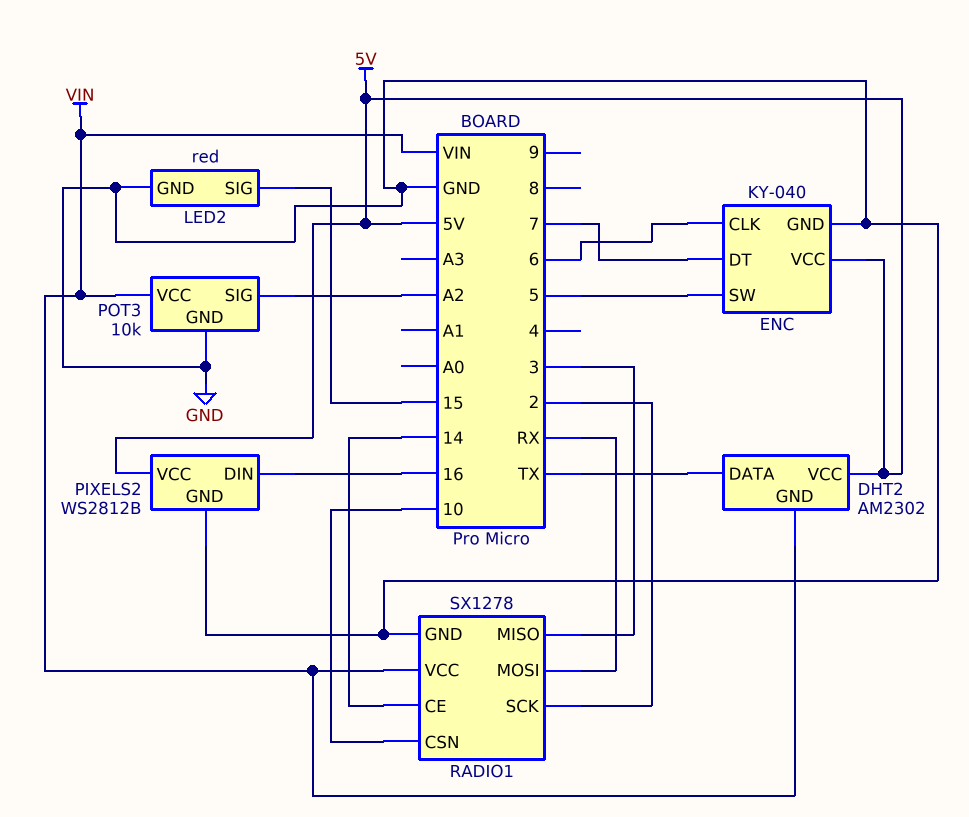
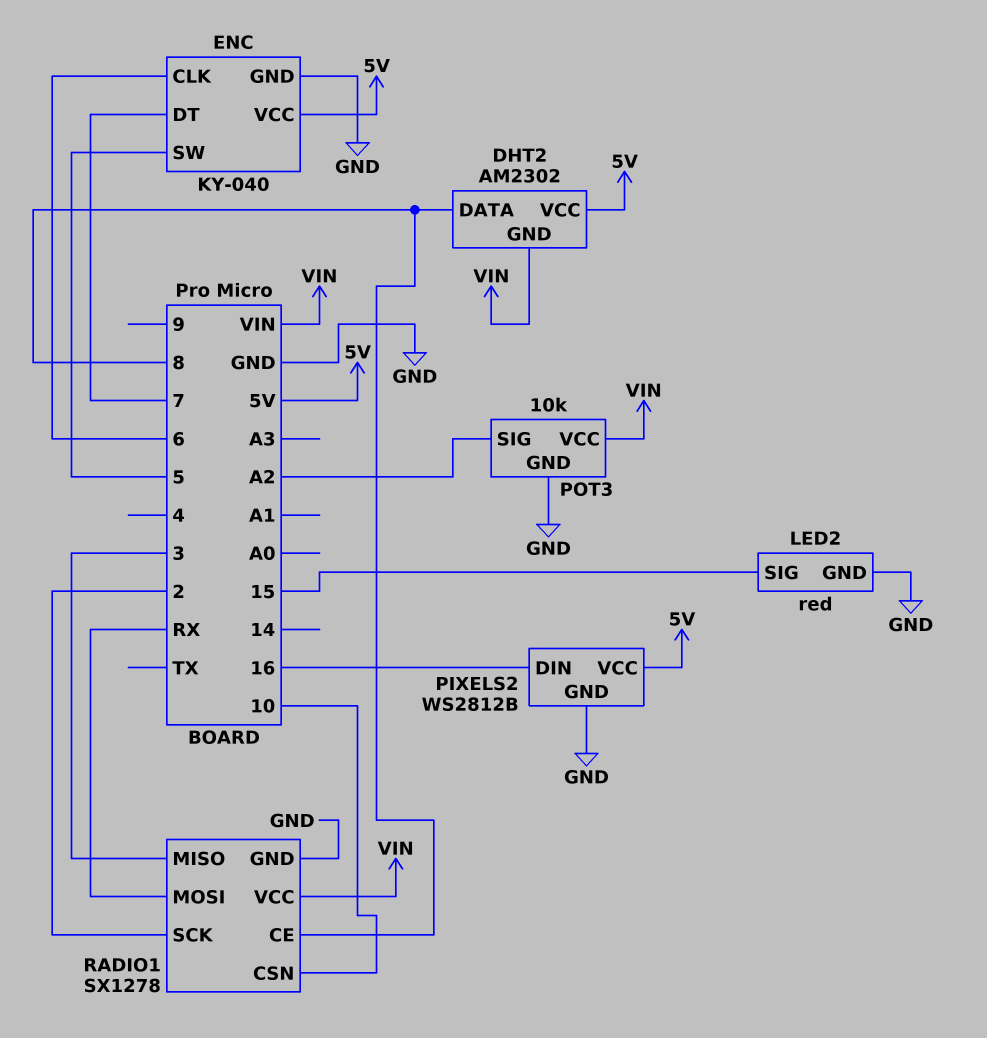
DHT2 pin DATA: TX -> 8
RADIO1 pin CE: 14 -> 8

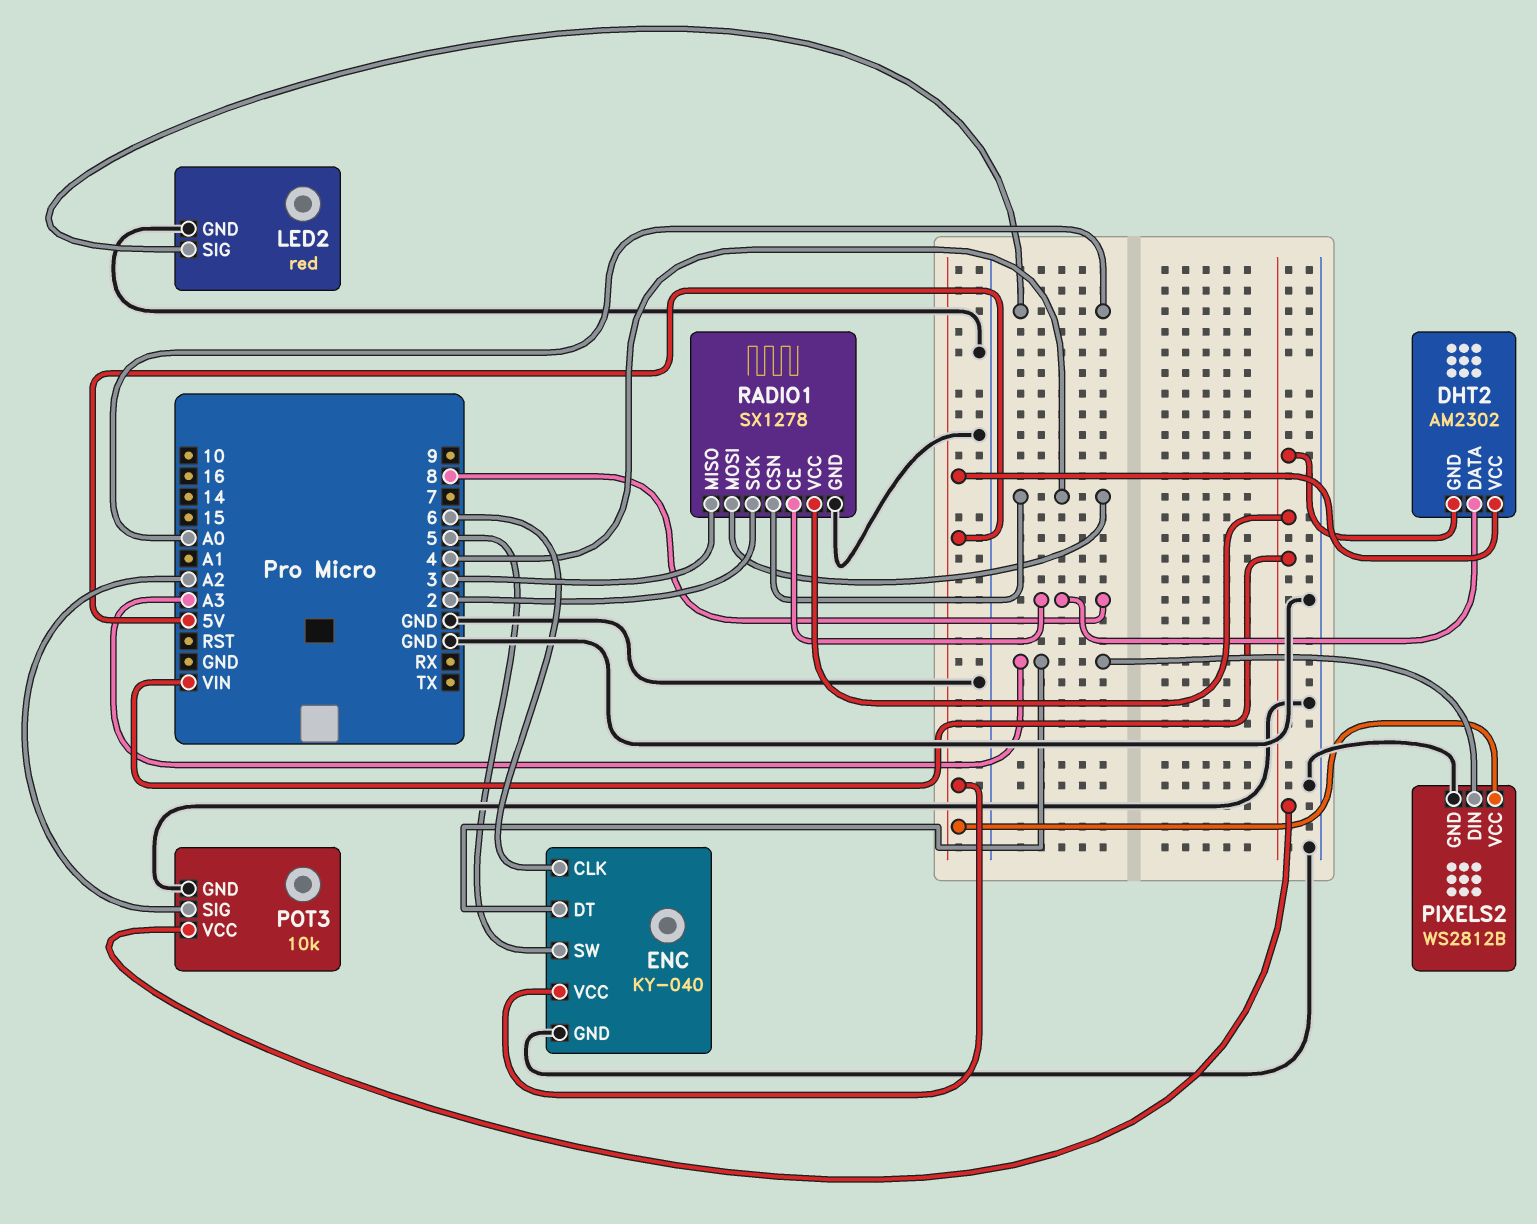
ENC pin DT: 7 -> A3
LED2 pin SIG: 15 -> A0
PIXELS2 pin DIN: 16 -> A3
RADIO1 pin CSN: 10 -> 4
RADIO1 pin MOSI: RX -> 4

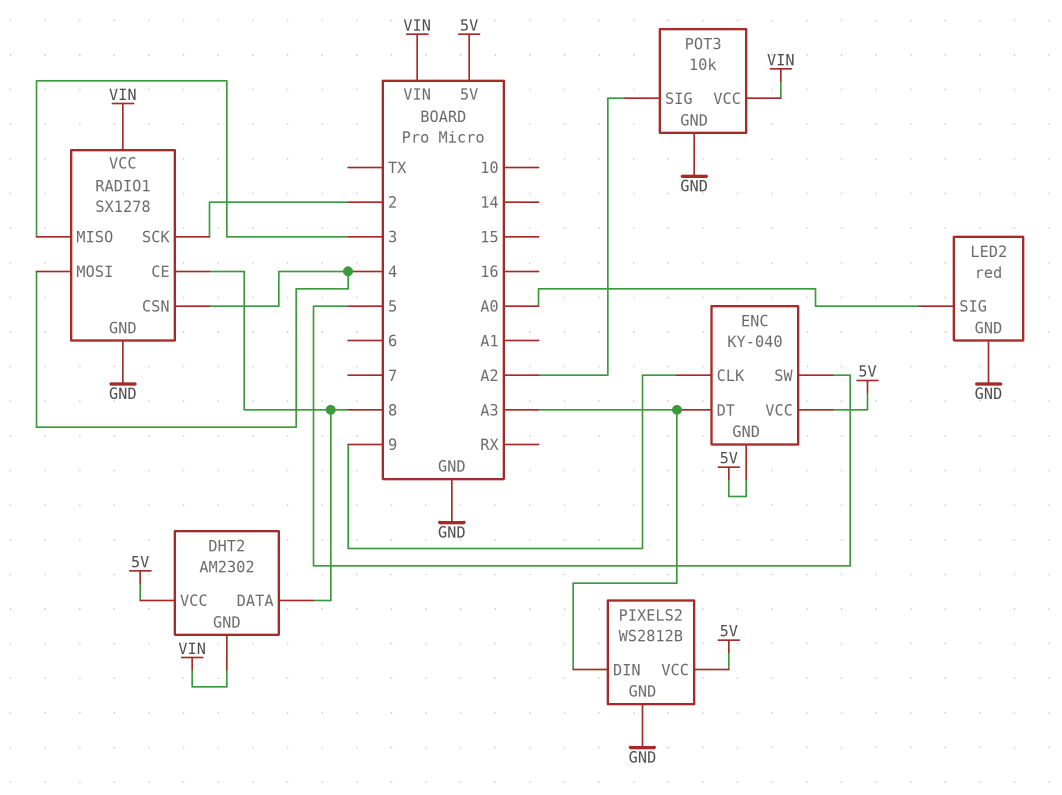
ENC pin CLK: 6 -> 9
ENC pin GND: GND -> 5V

